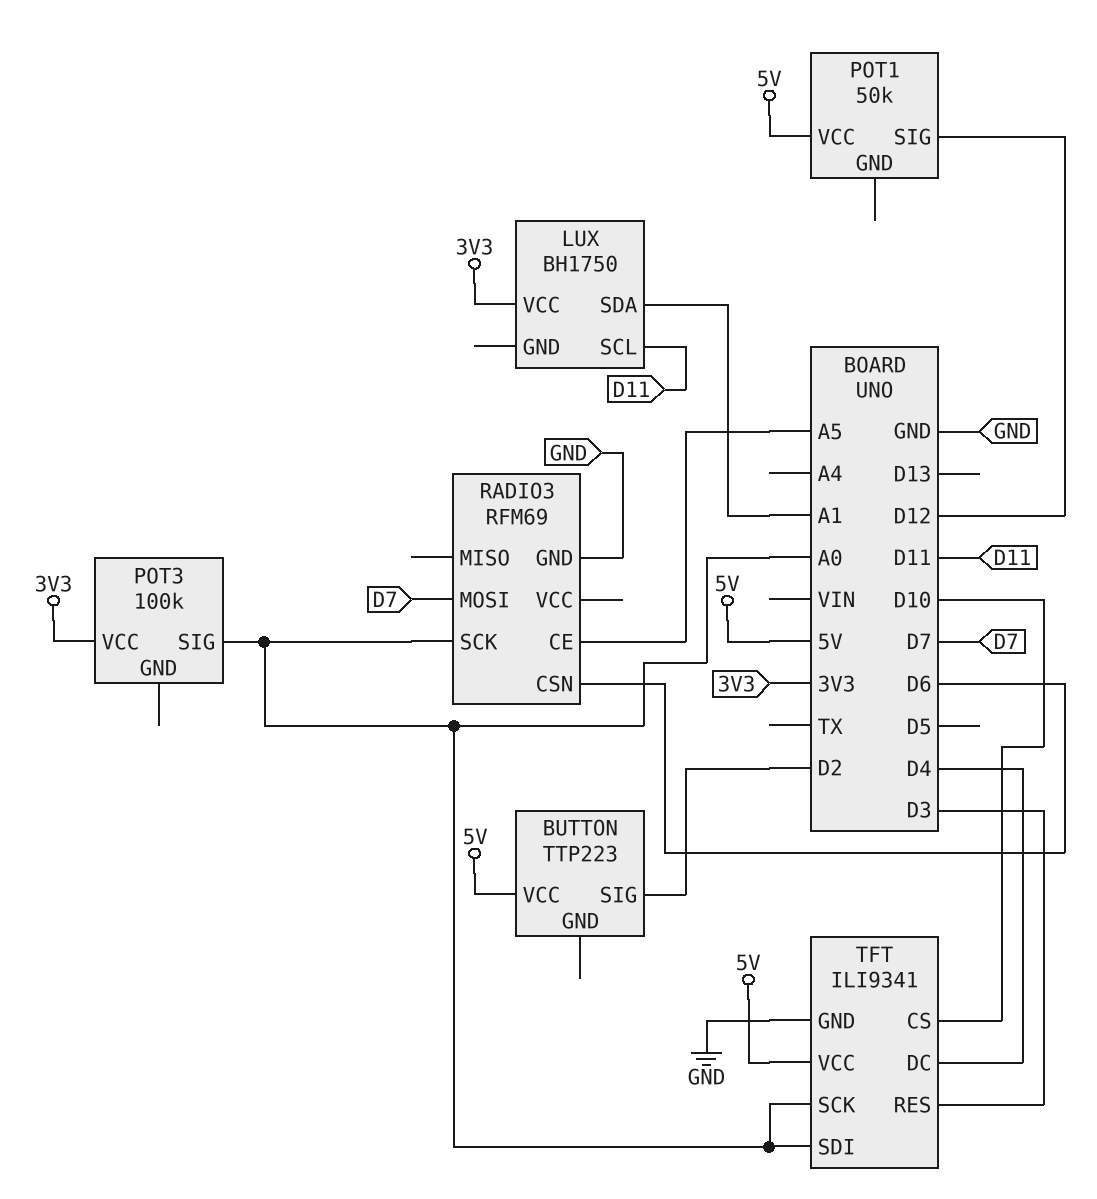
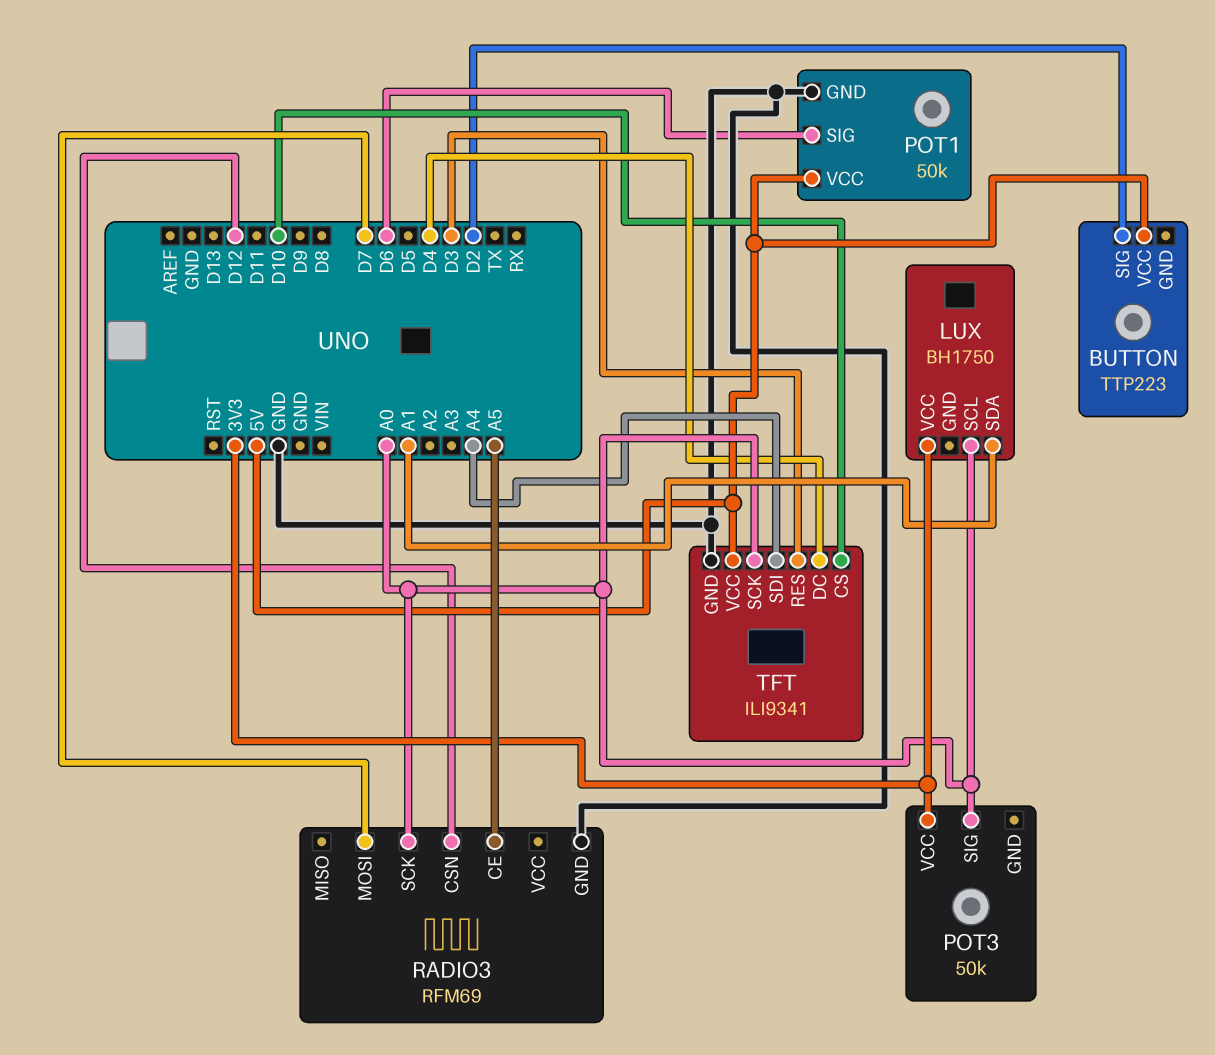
LUX pin SCL: D11 -> A0
POT1 pin GND: none -> GND
POT1 pin SIG: D12 -> D6
POT3: 100k -> 50k
RADIO3 pin CSN: D6 -> D12
TFT pin SDI: A0 -> A4

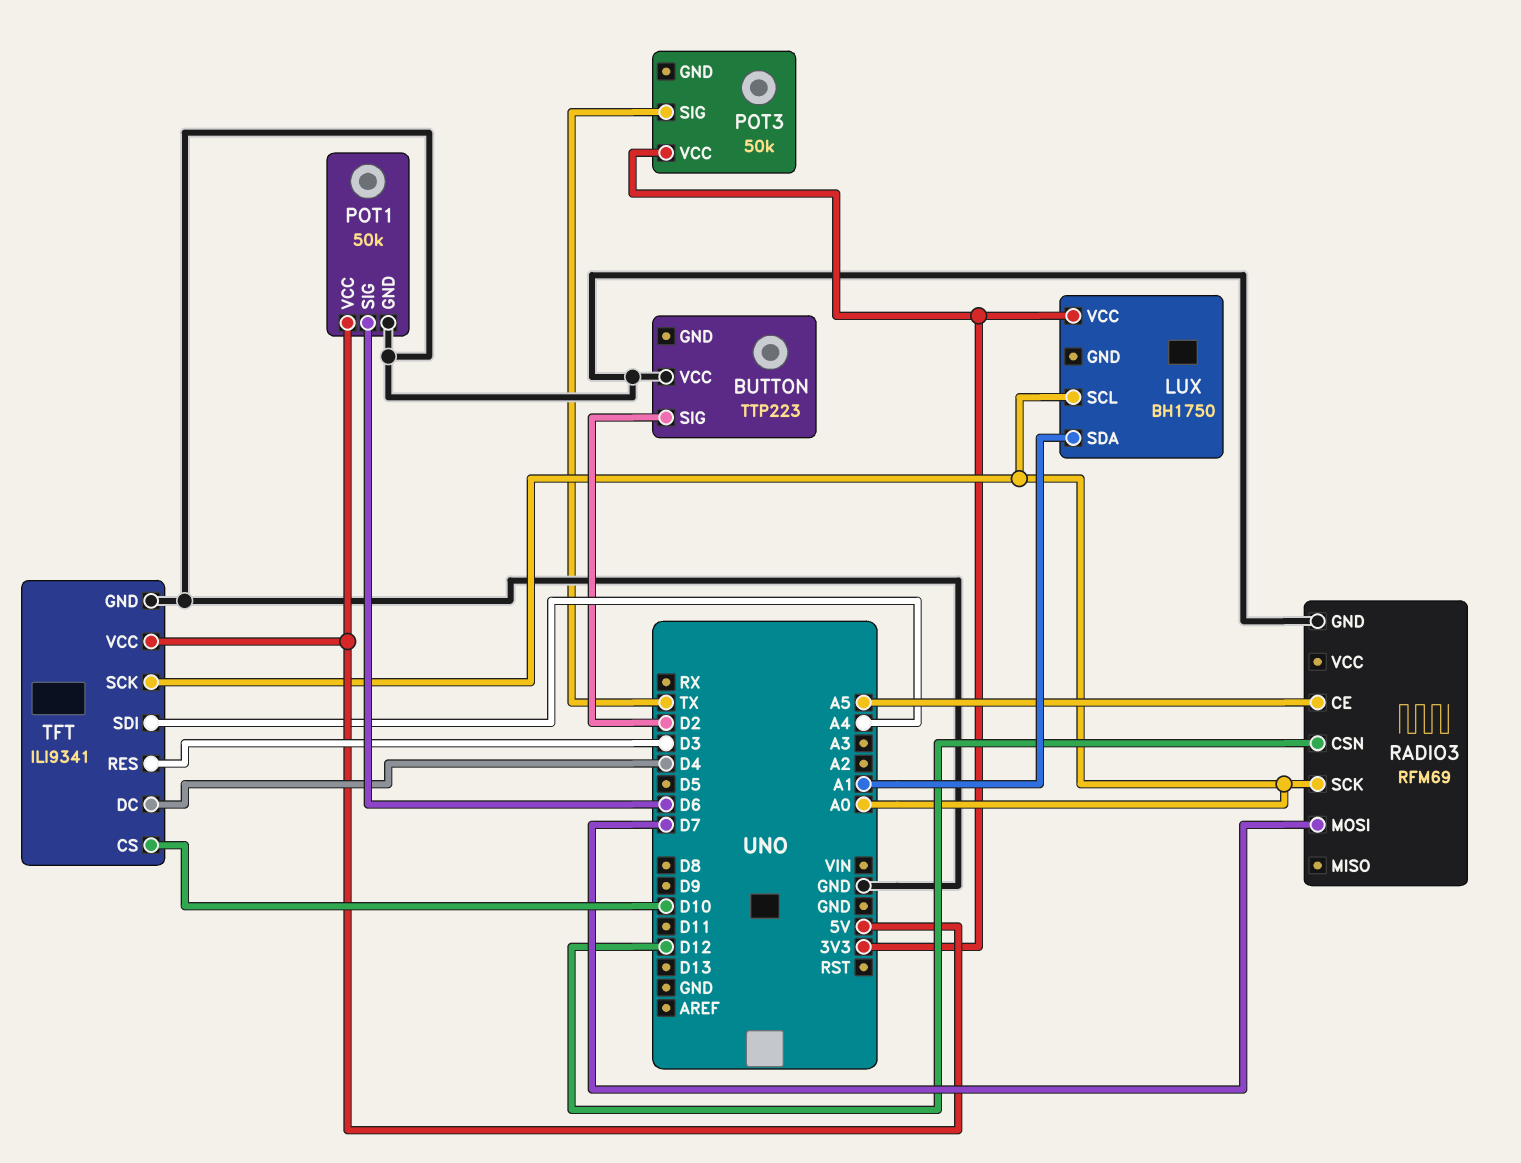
BUTTON pin VCC: 5V -> GND
POT3 pin SIG: A0 -> TX

